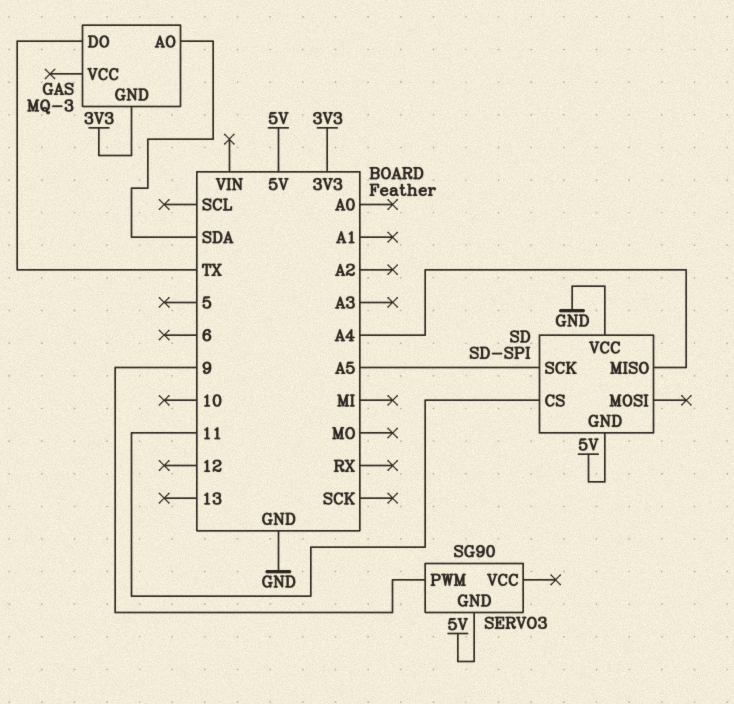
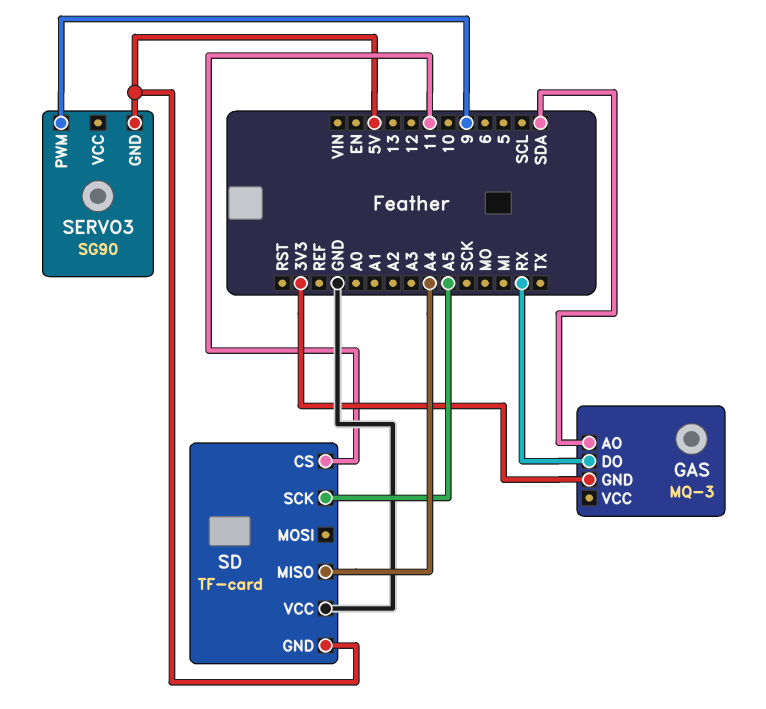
GAS pin DO: TX -> RX
SD: SD-SPI -> TF-card

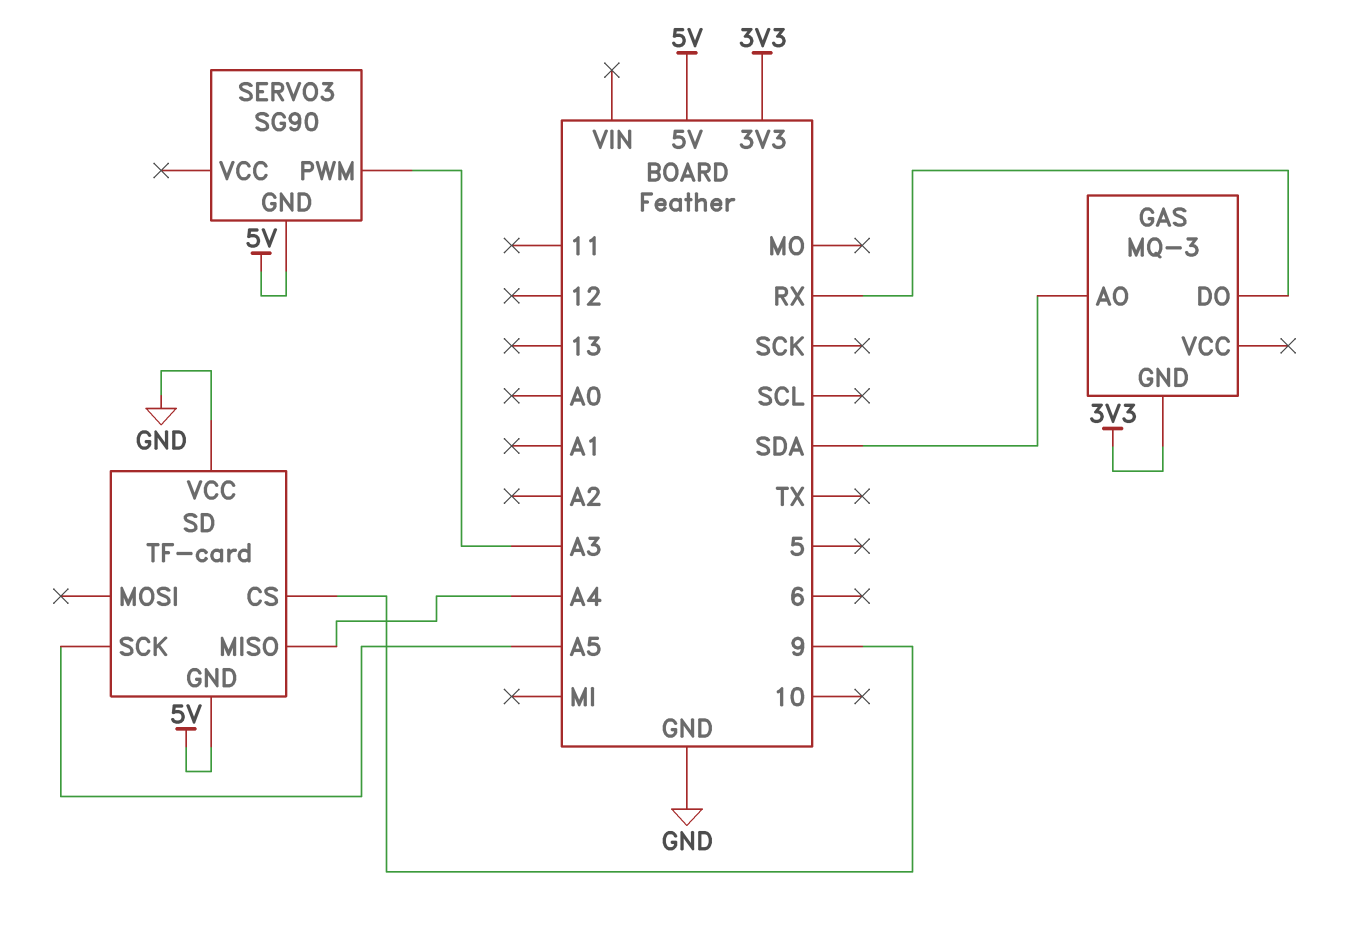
SD pin CS: 11 -> 9
SERVO3 pin PWM: 9 -> A3

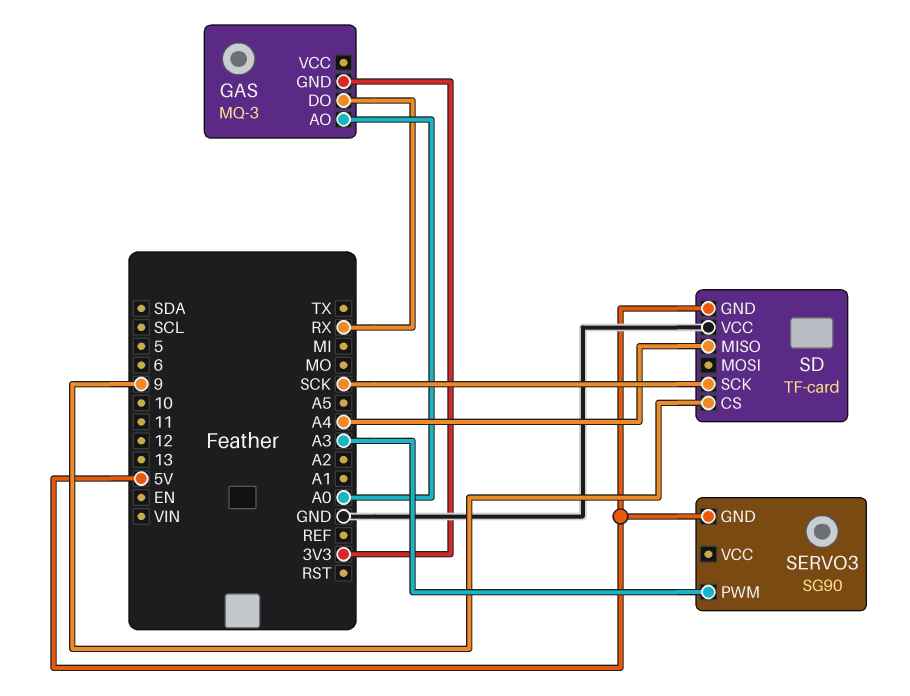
GAS pin AO: SDA -> A0
SD pin SCK: A5 -> SCK

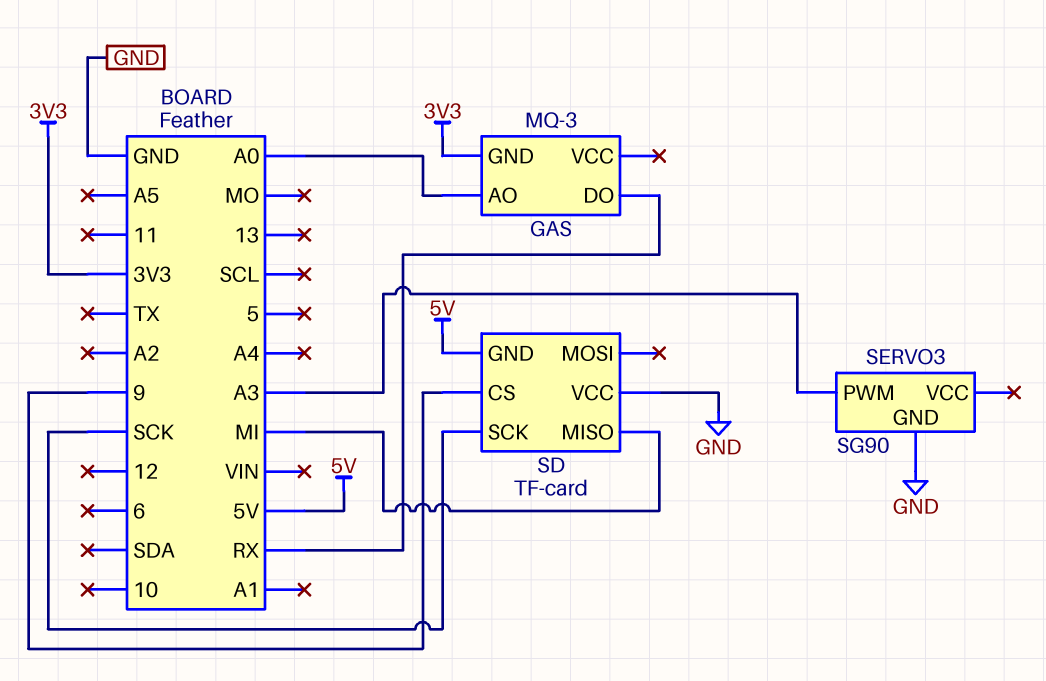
SD pin MISO: A4 -> MI
SERVO3 pin GND: 5V -> GND

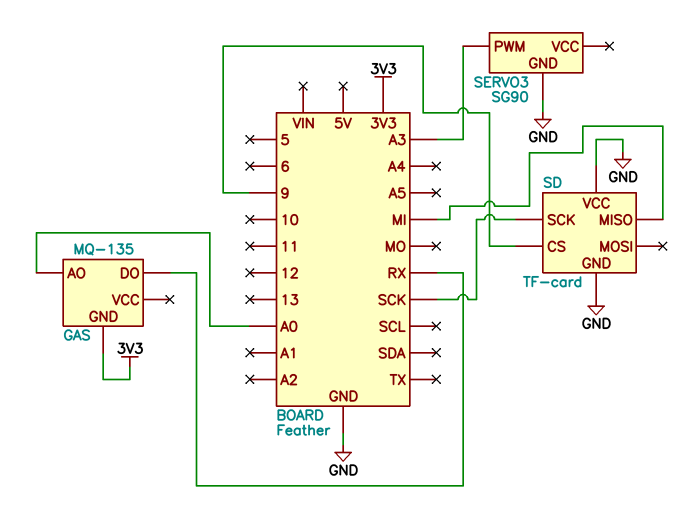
GAS: MQ-3 -> MQ-135
SD pin GND: 5V -> GND

